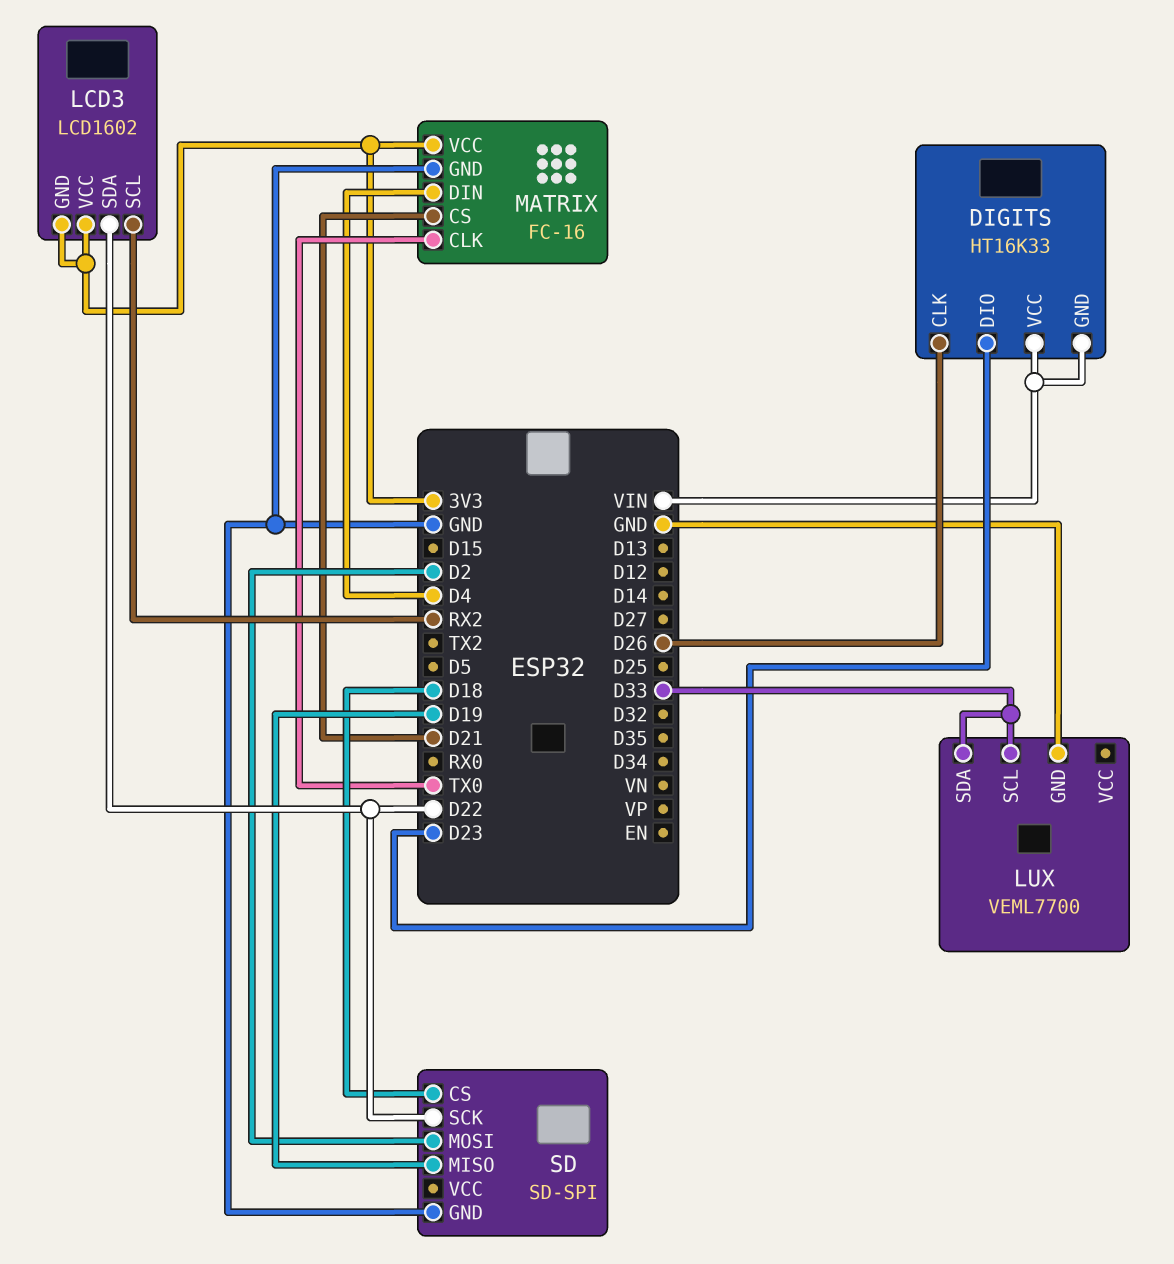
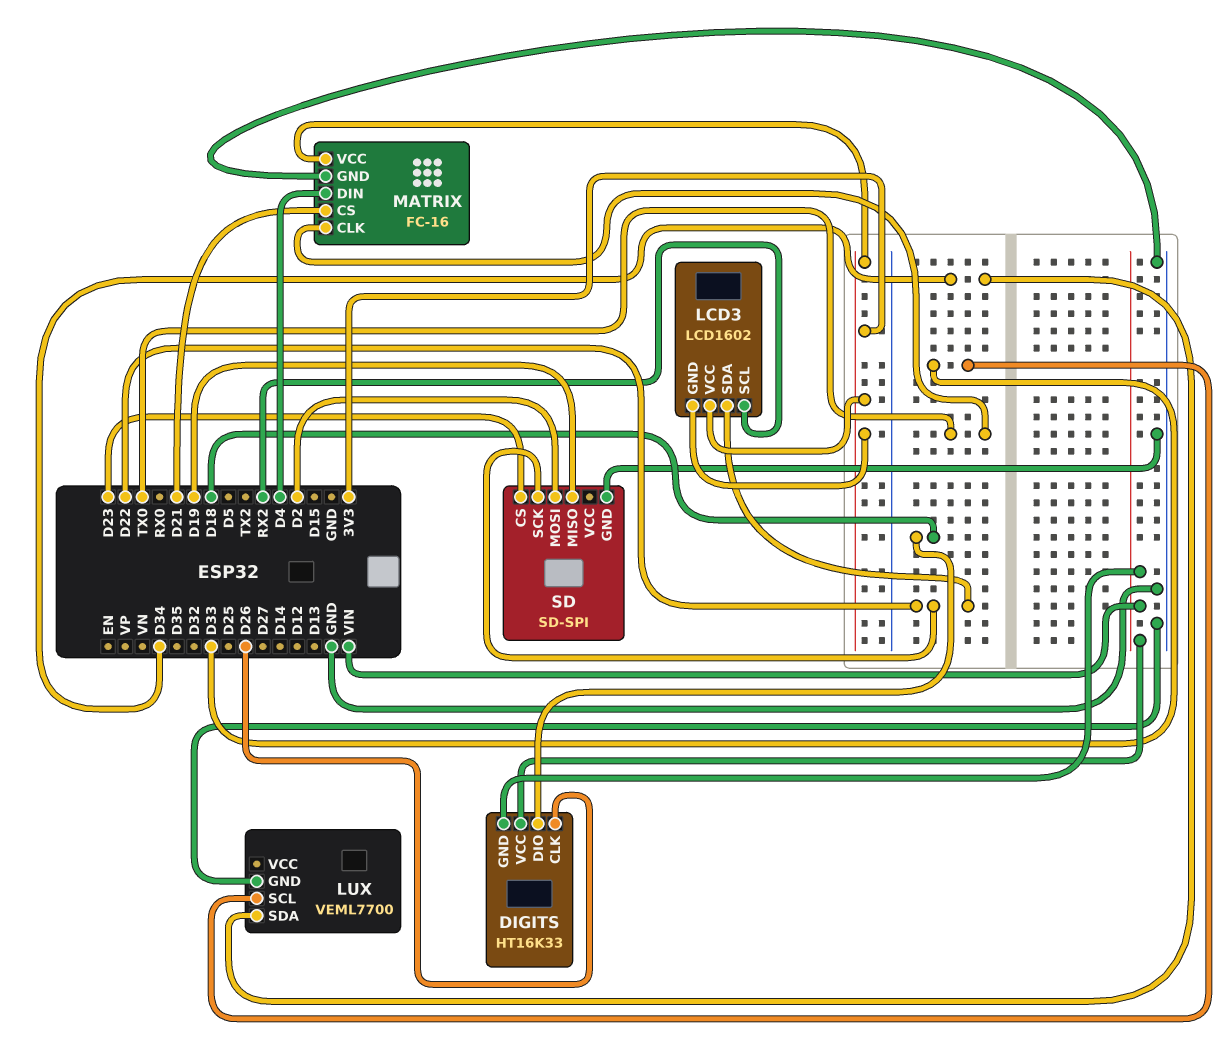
DIGITS pin DIO: D23 -> D18
LUX pin SDA: D33 -> D34
SD pin CS: D18 -> D23

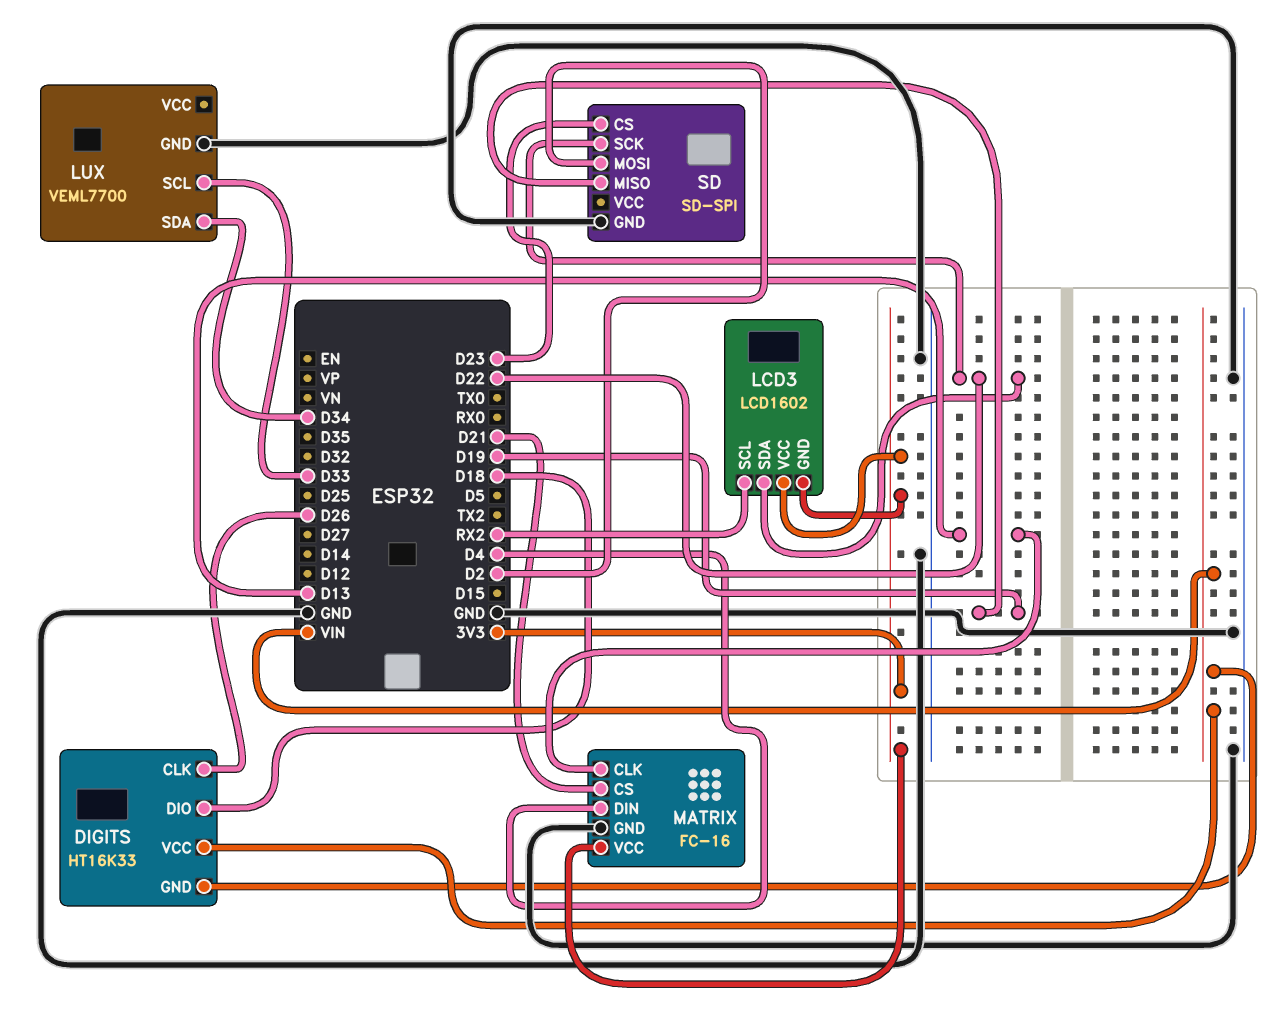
MATRIX pin CLK: TX0 -> D13

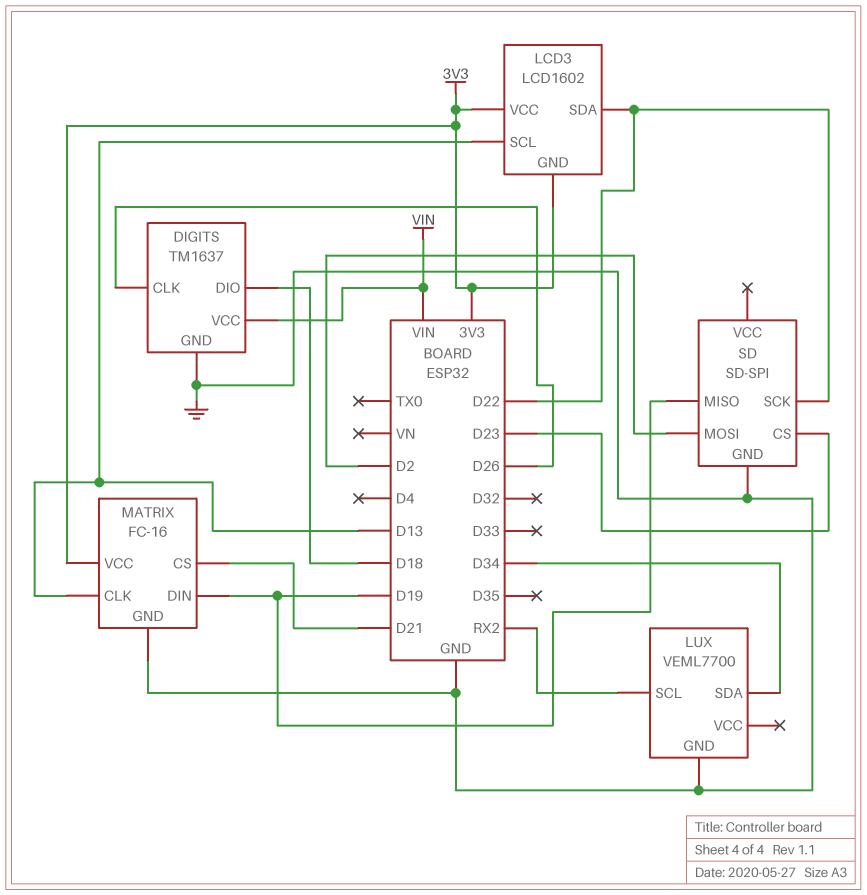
DIGITS: HT16K33 -> TM1637
DIGITS pin GND: VIN -> GND
LCD3 pin SCL: RX2 -> D13
LUX pin SCL: D33 -> RX2
MATRIX pin DIN: D4 -> D19

